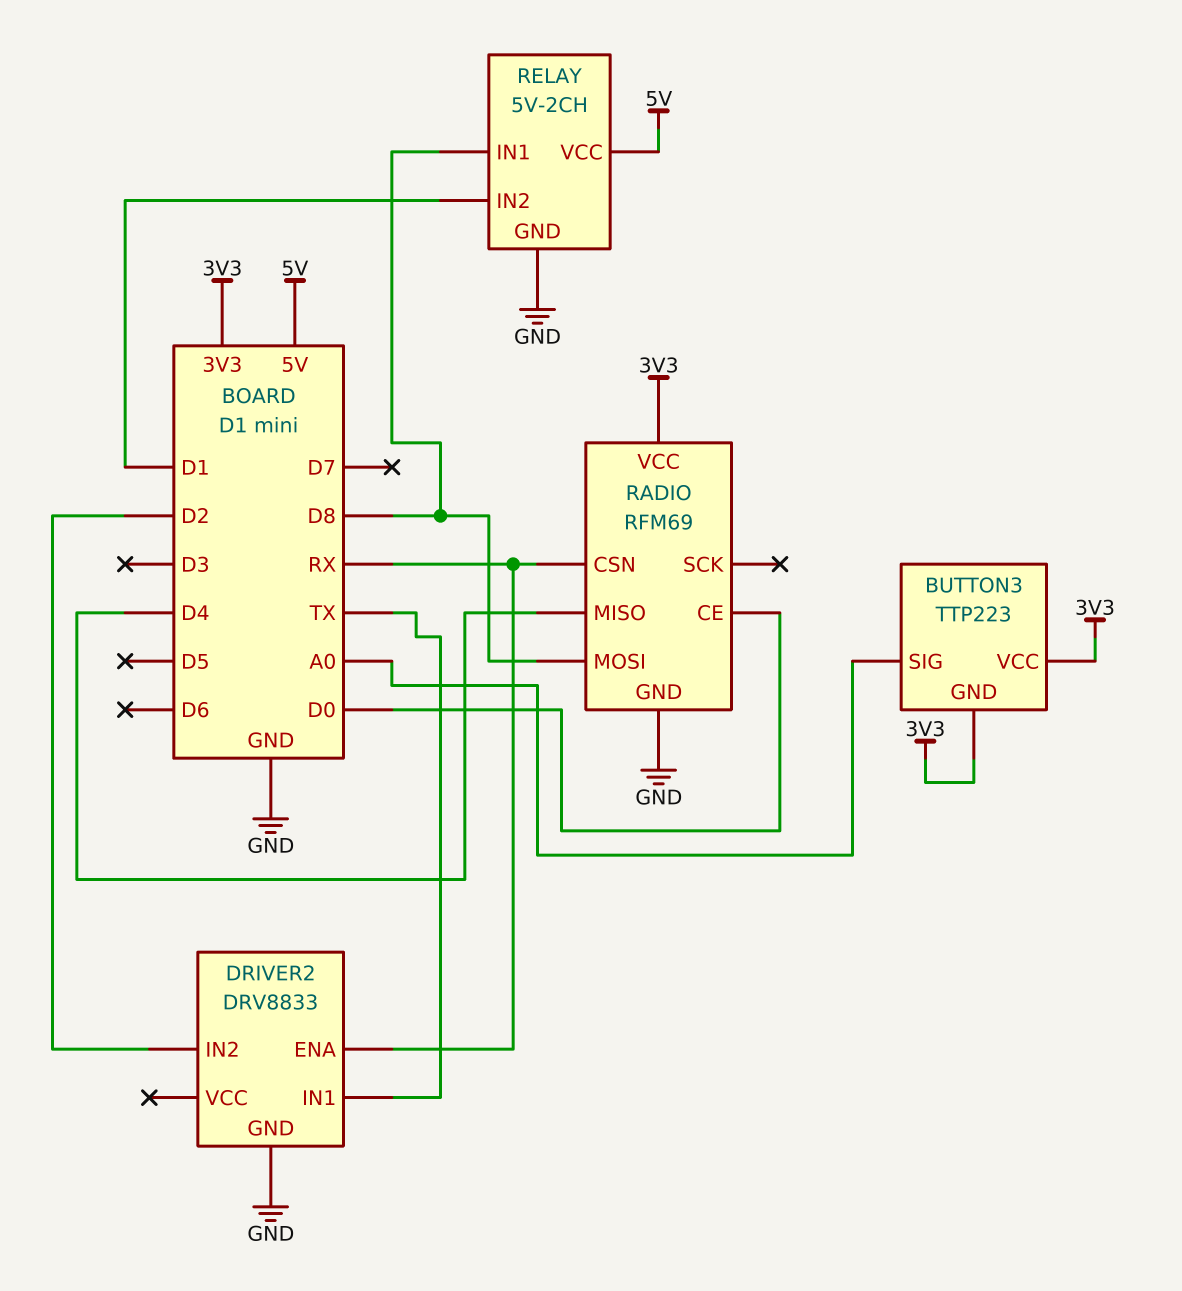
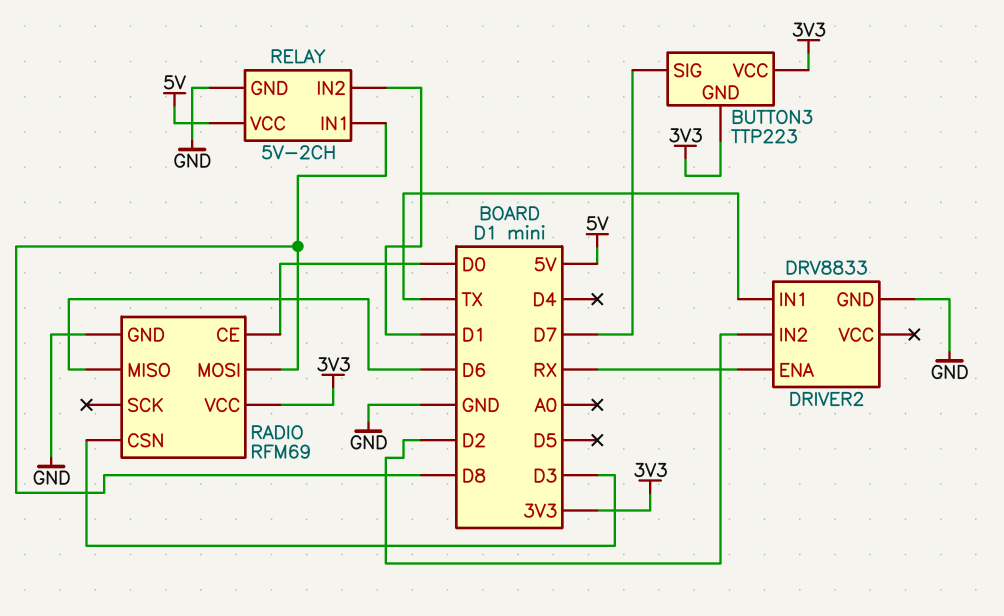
BUTTON3 pin SIG: A0 -> D7
RADIO pin CSN: RX -> D3
RADIO pin MISO: D4 -> D6

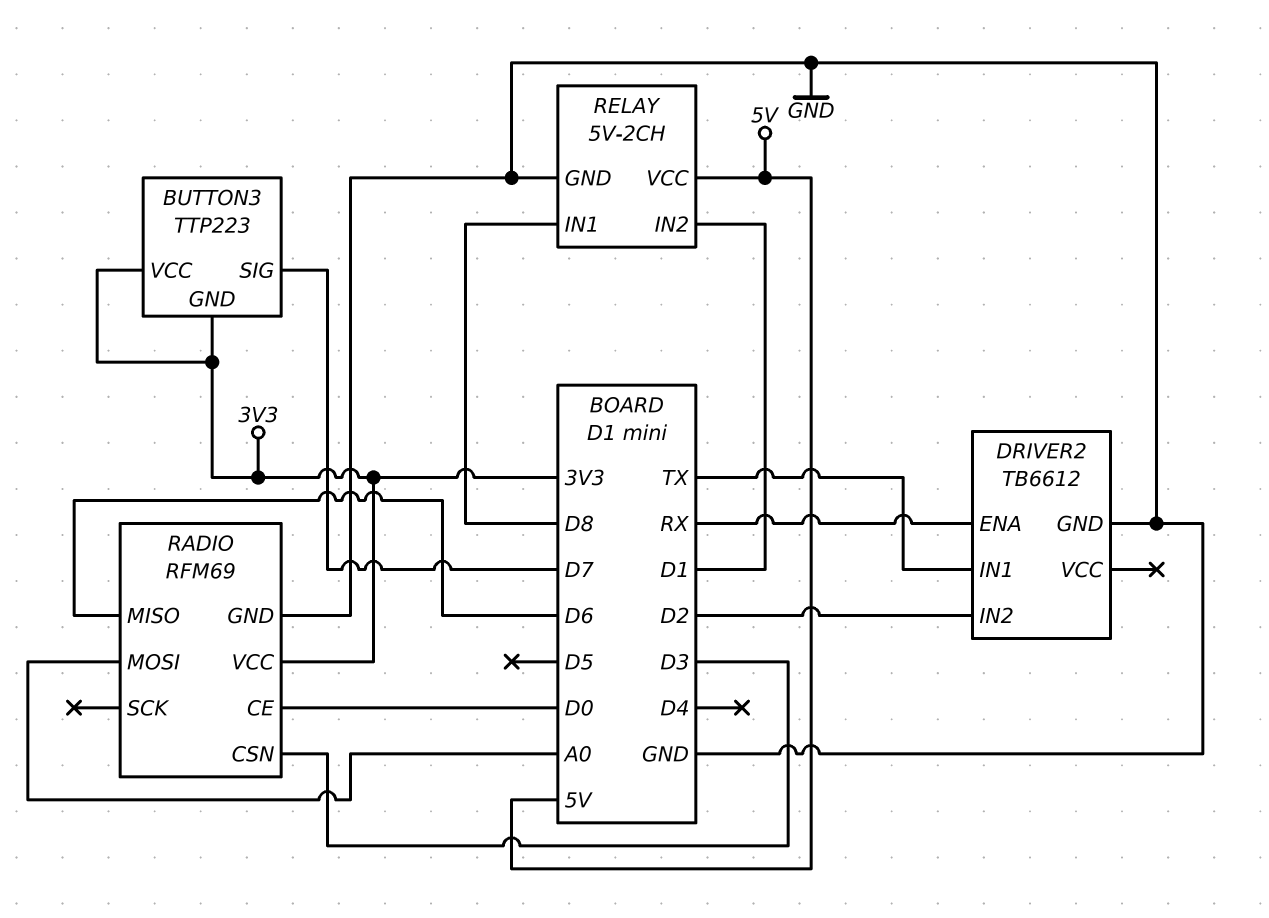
DRIVER2: DRV8833 -> TB6612
RADIO pin MOSI: D8 -> A0

